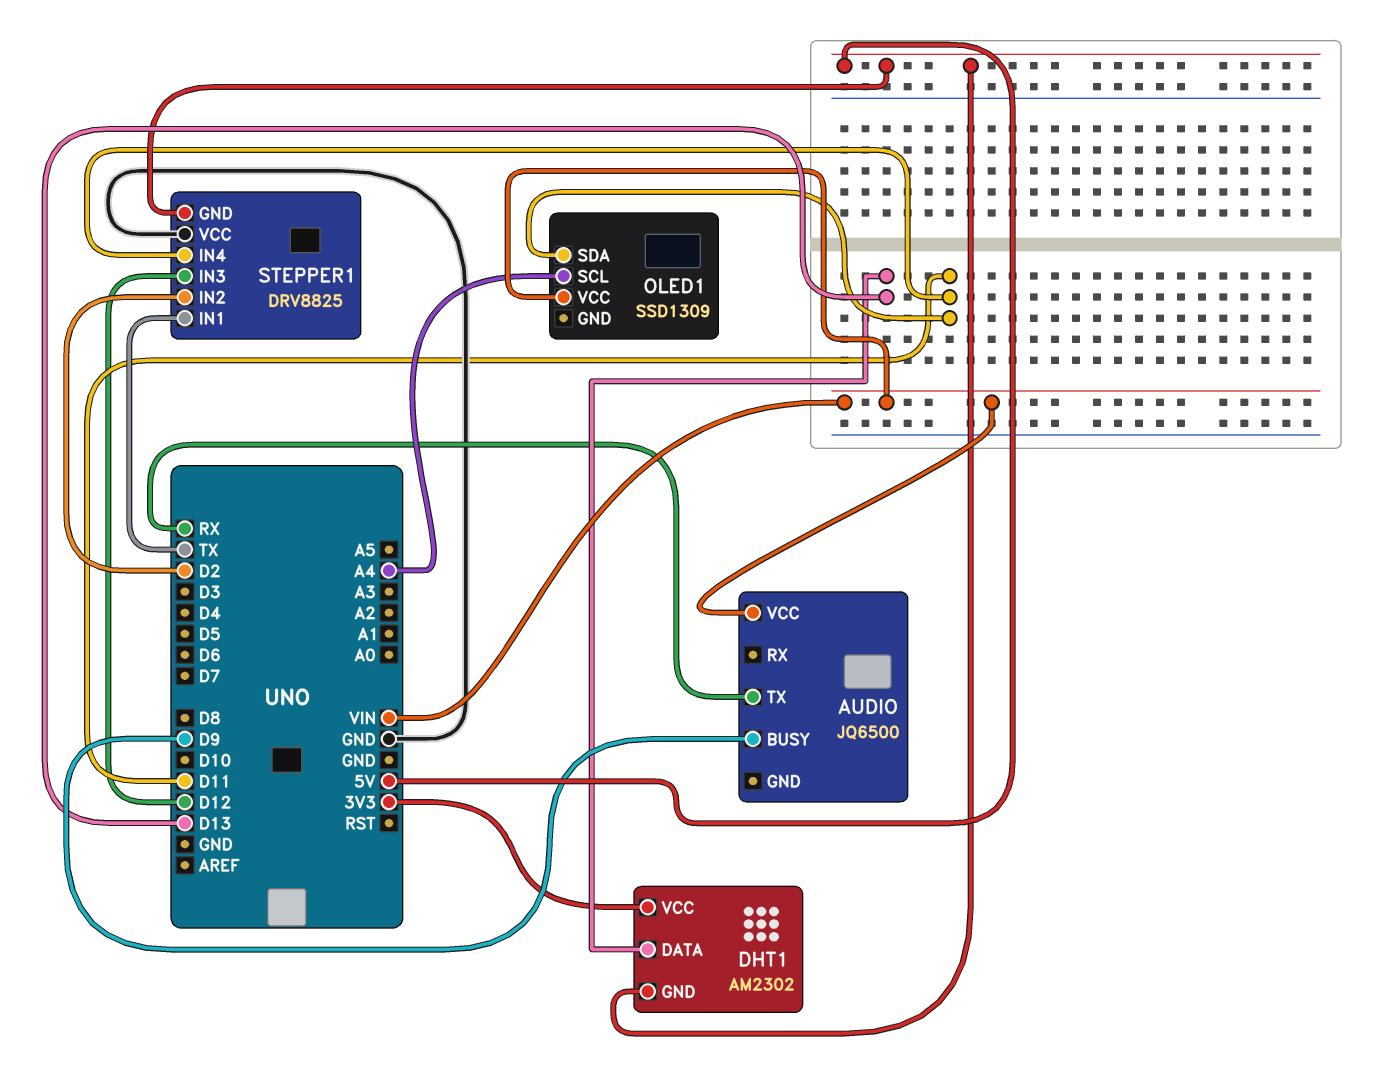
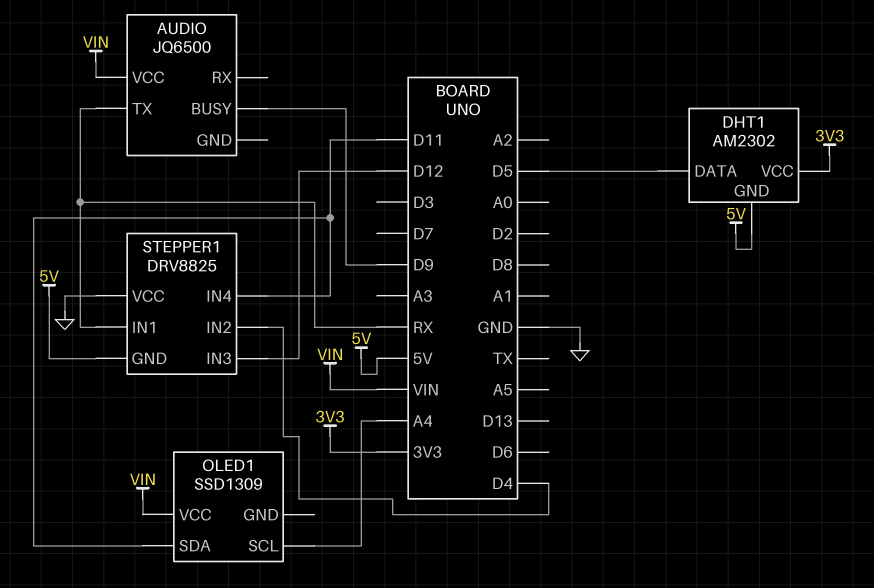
DHT1 pin DATA: D13 -> D5
STEPPER1 pin IN1: TX -> RX
STEPPER1 pin IN2: D2 -> D4

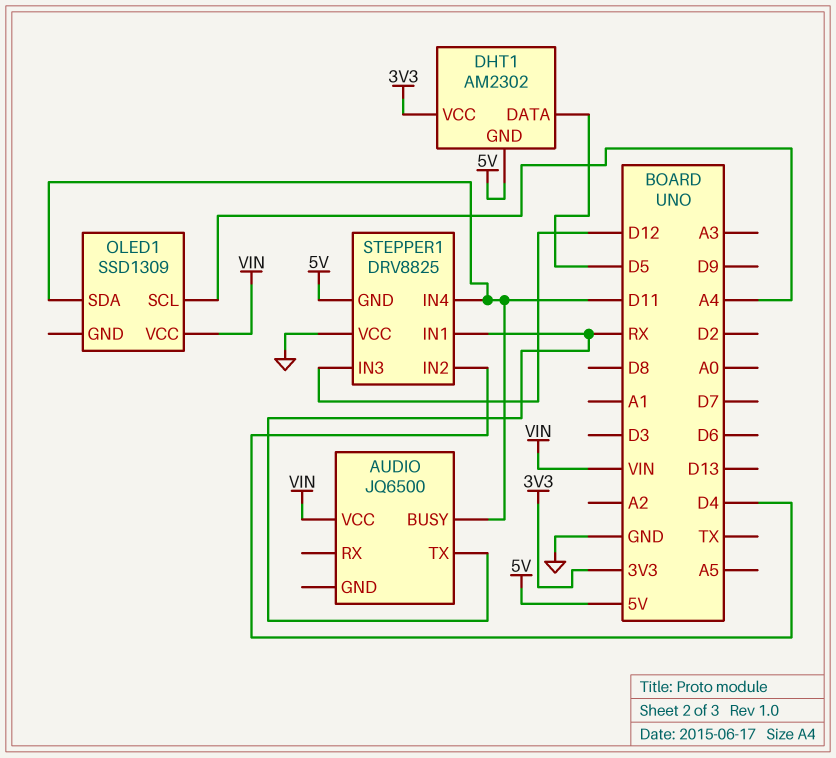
AUDIO pin BUSY: D9 -> D11

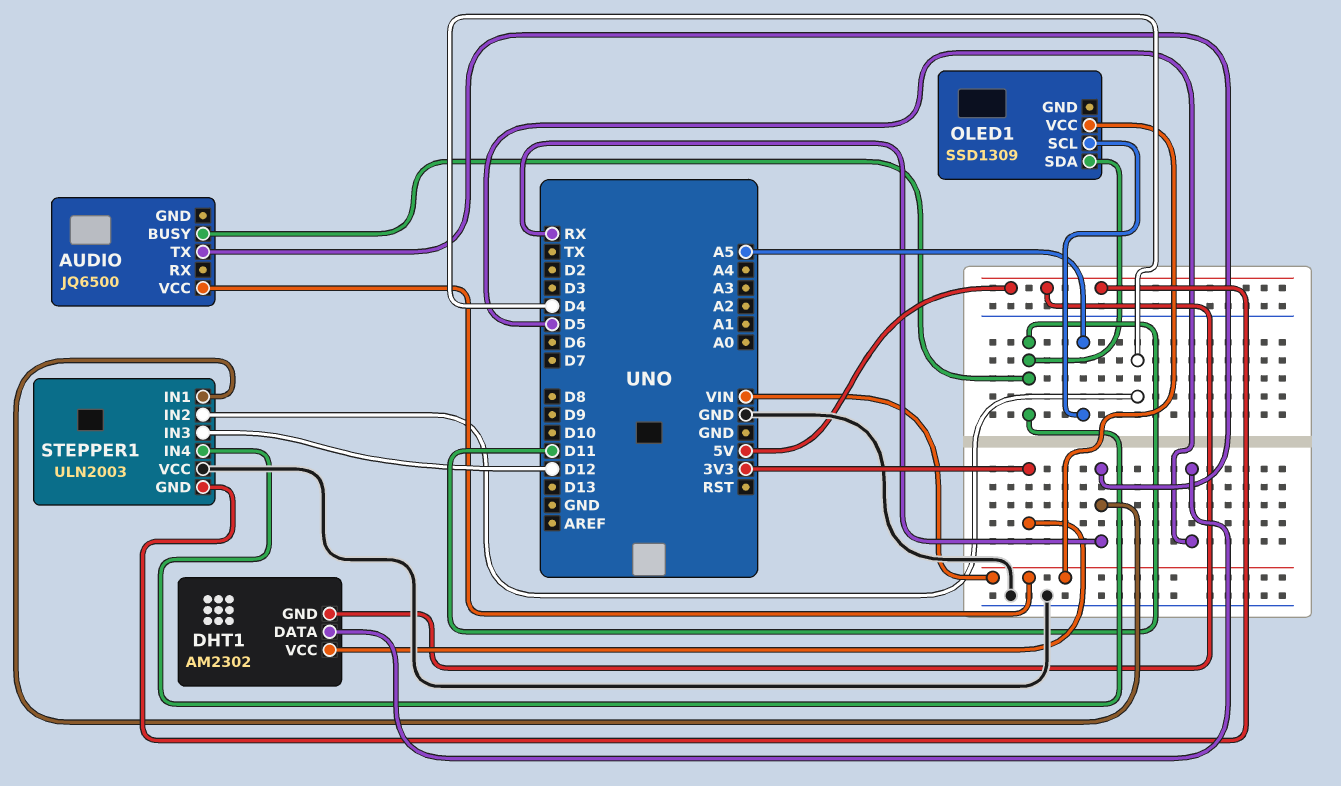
OLED1 pin SCL: A4 -> A5
STEPPER1: DRV8825 -> ULN2003

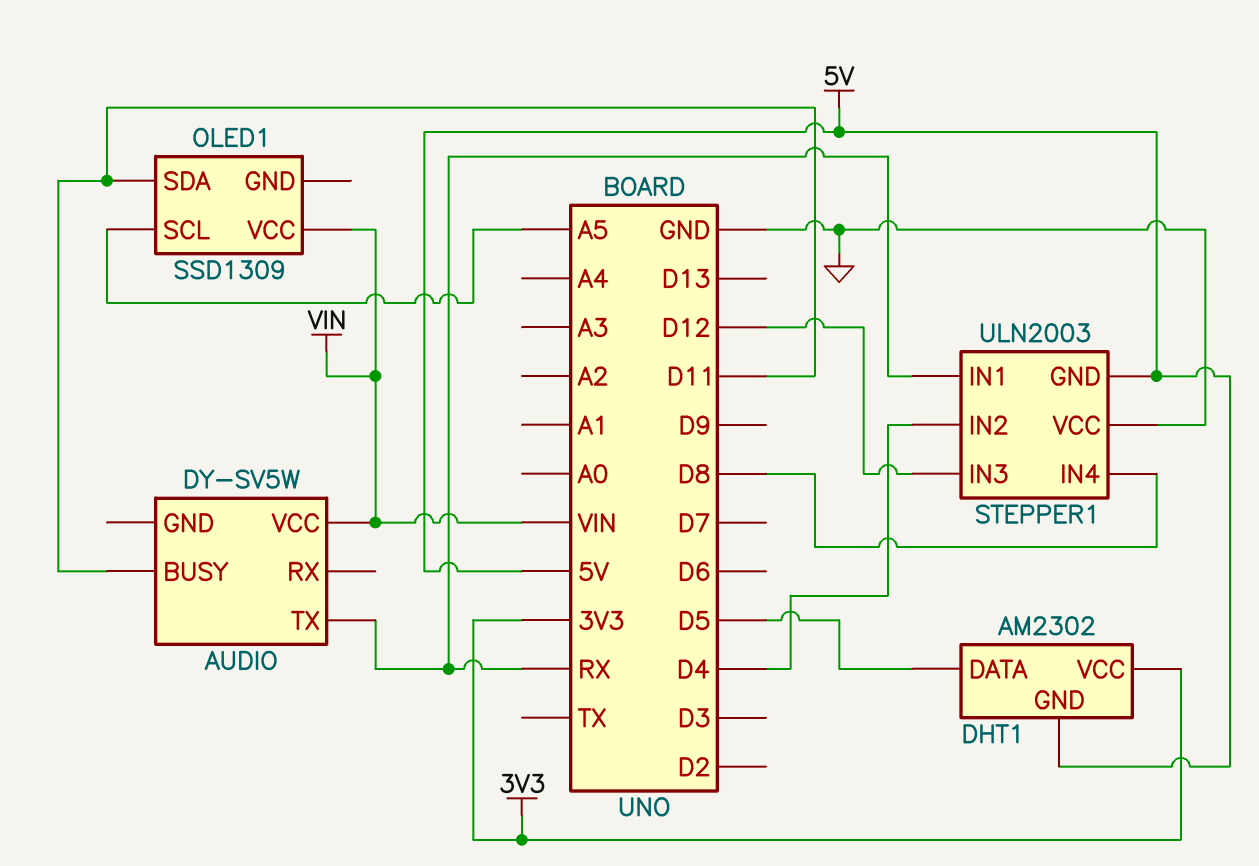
AUDIO: JQ6500 -> DY-SV5W
STEPPER1 pin IN4: D11 -> D8

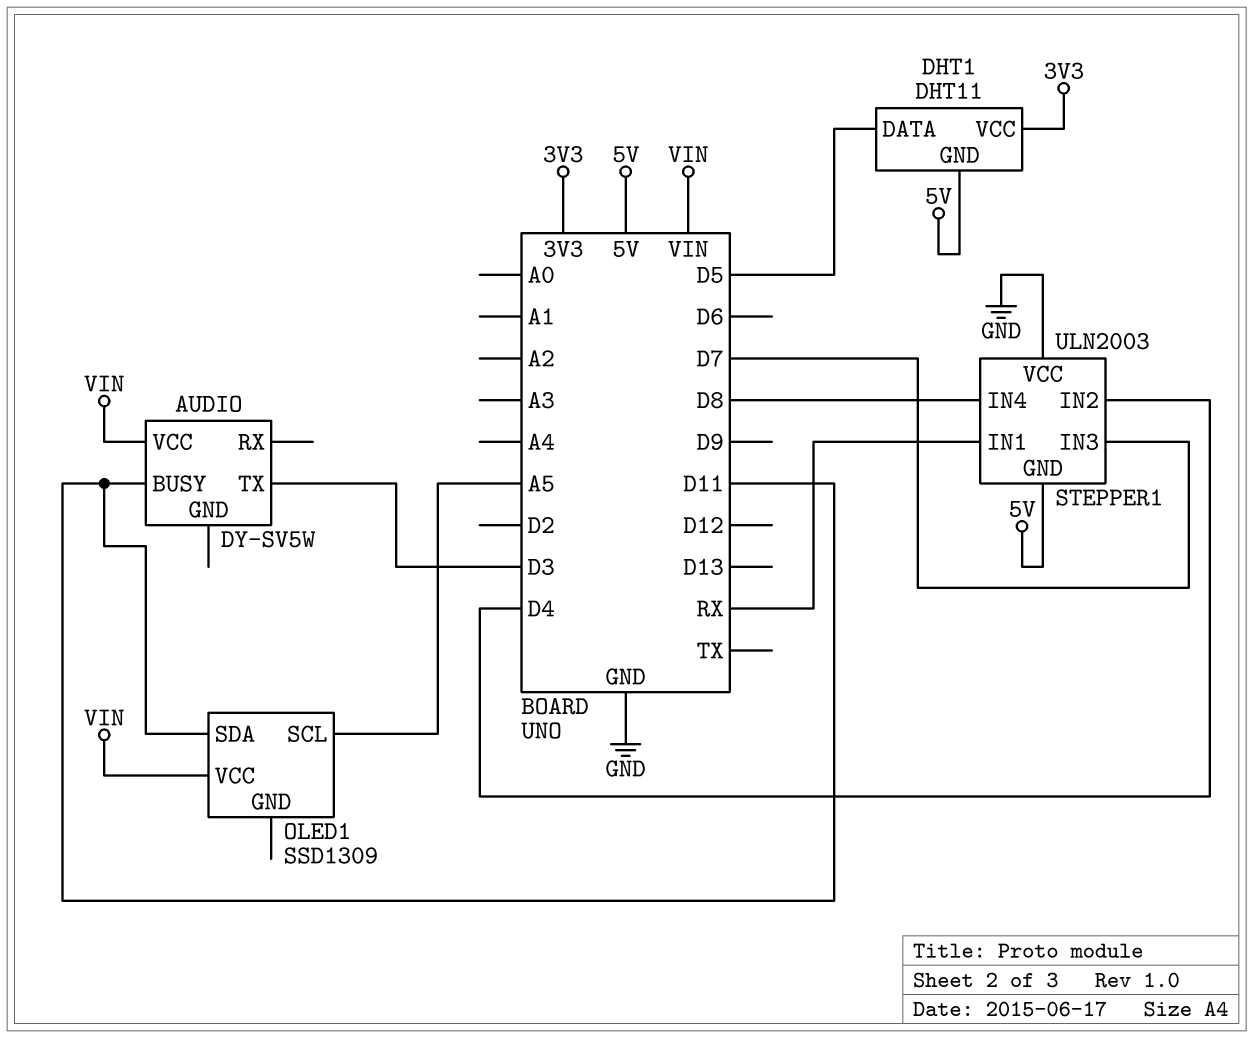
AUDIO pin TX: RX -> D3
DHT1: AM2302 -> DHT11
STEPPER1 pin IN3: D12 -> D7

